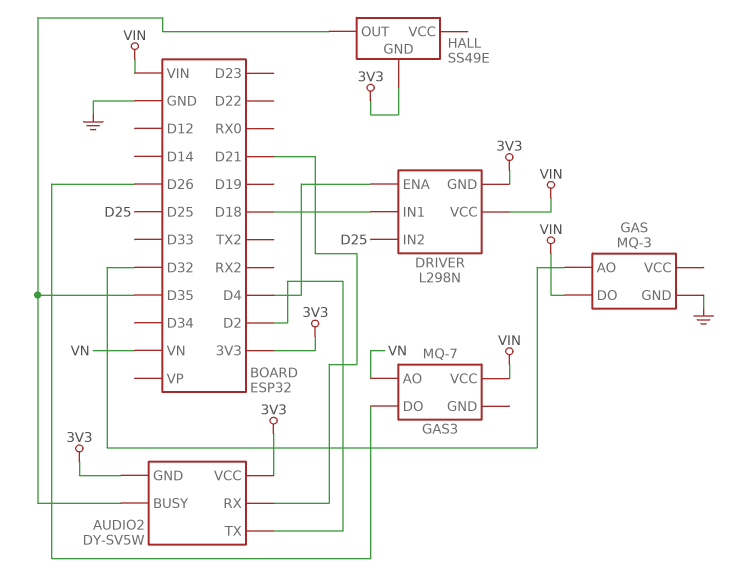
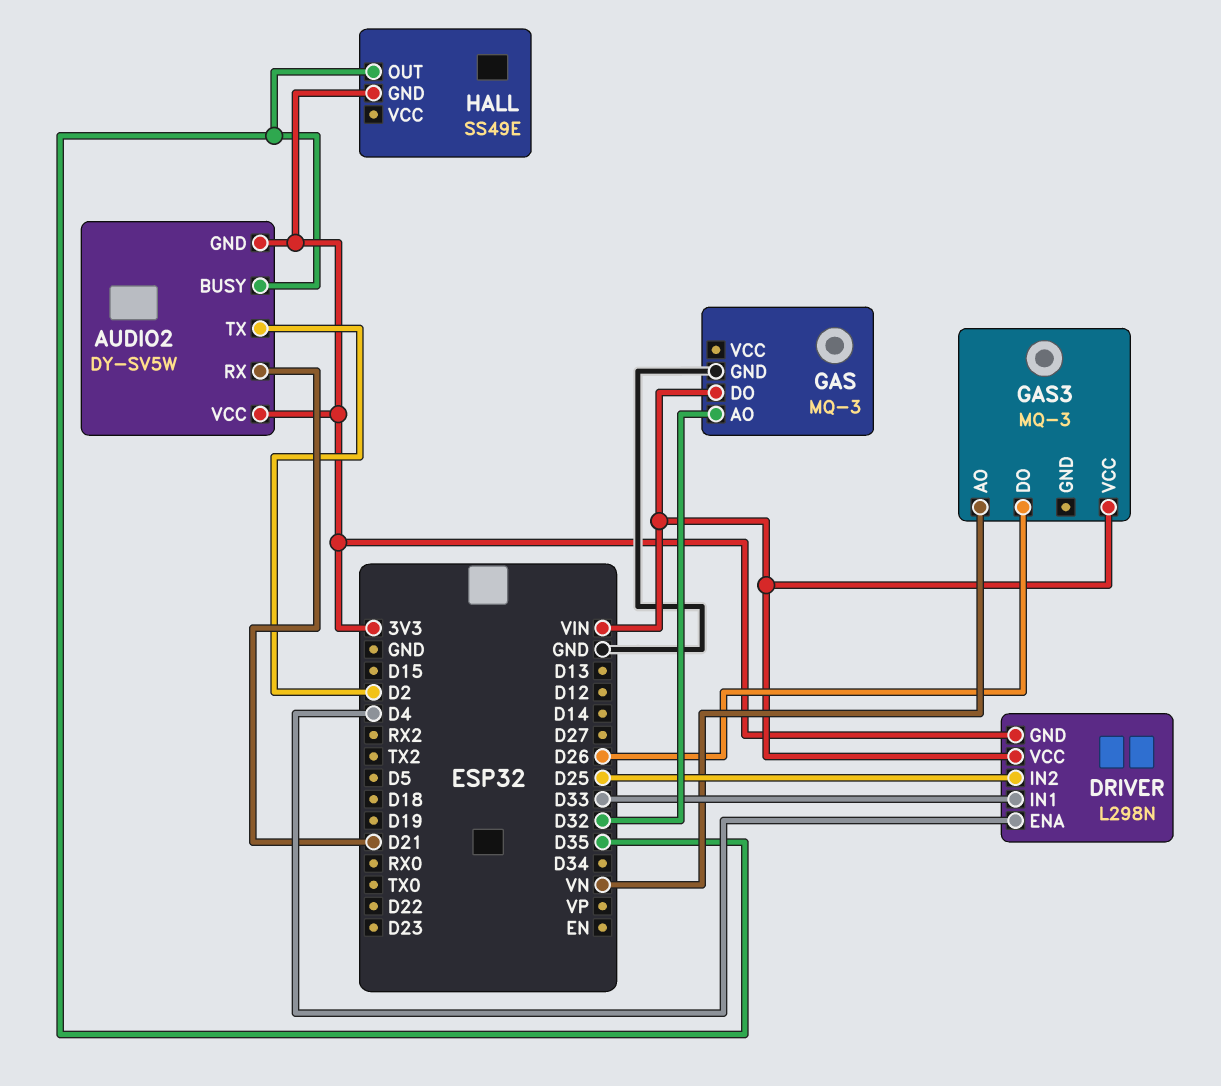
DRIVER pin IN1: D18 -> D33
GAS3: MQ-7 -> MQ-3

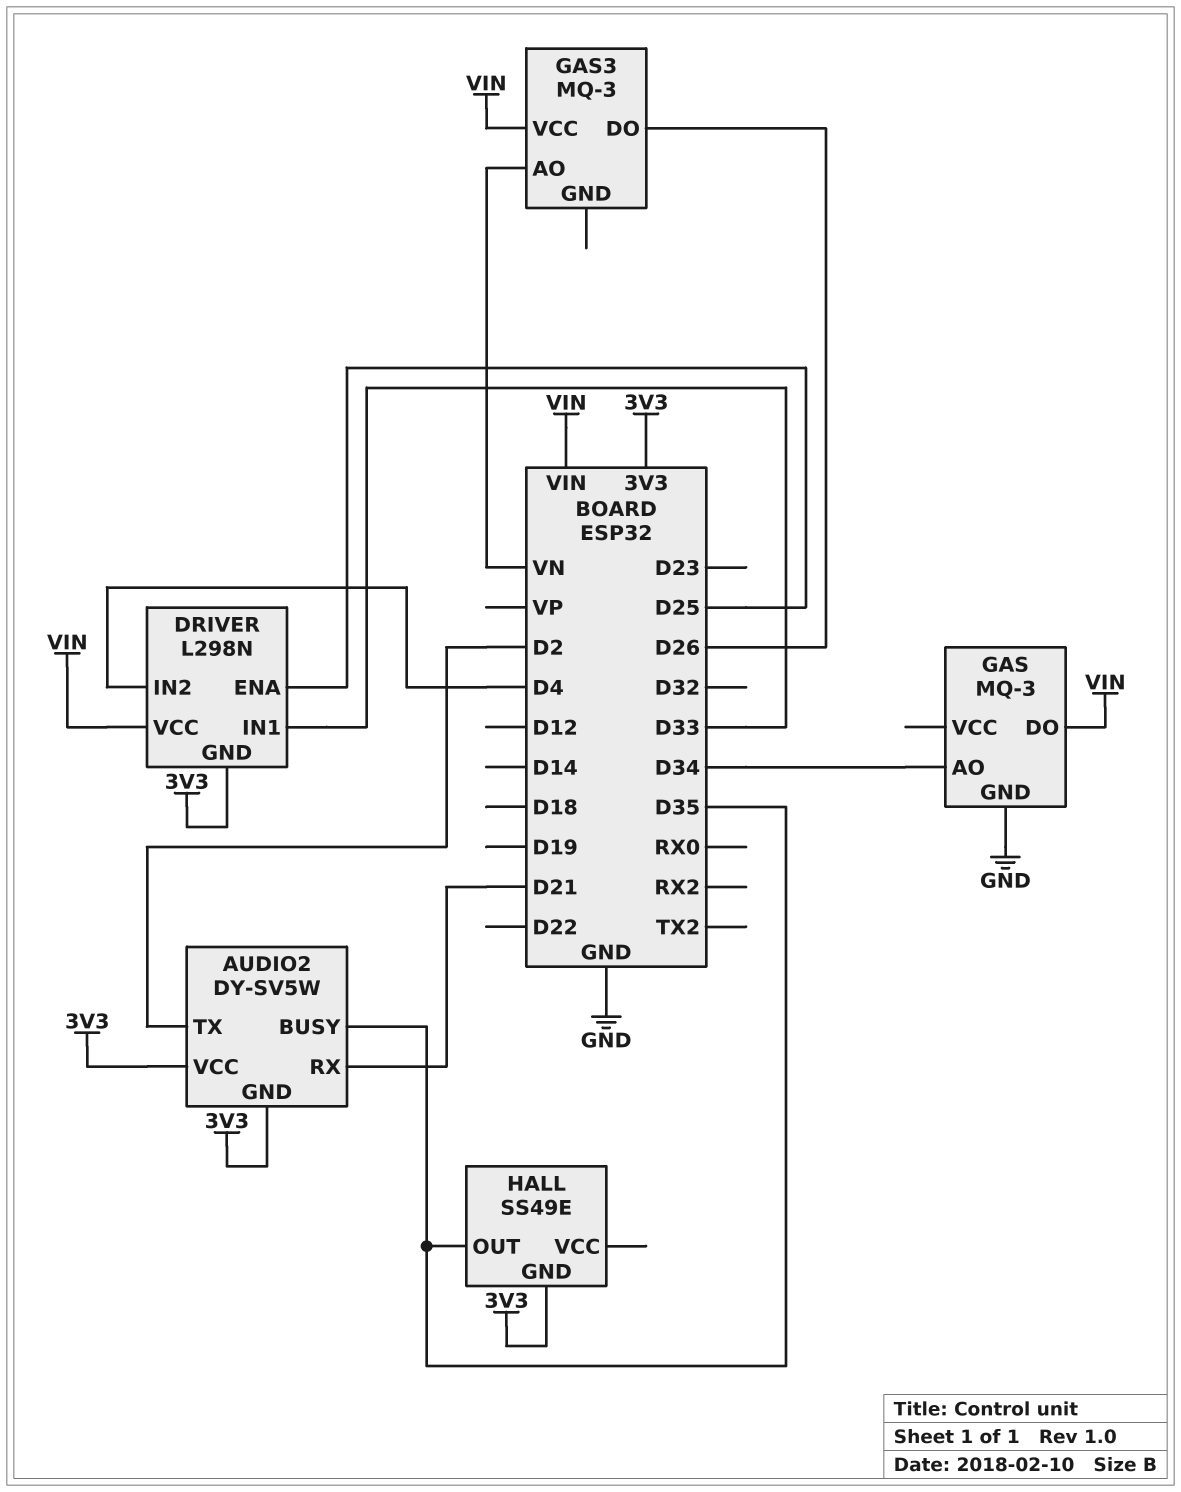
DRIVER pin ENA: D4 -> D25
DRIVER pin IN2: D25 -> D4
GAS pin AO: D32 -> D34

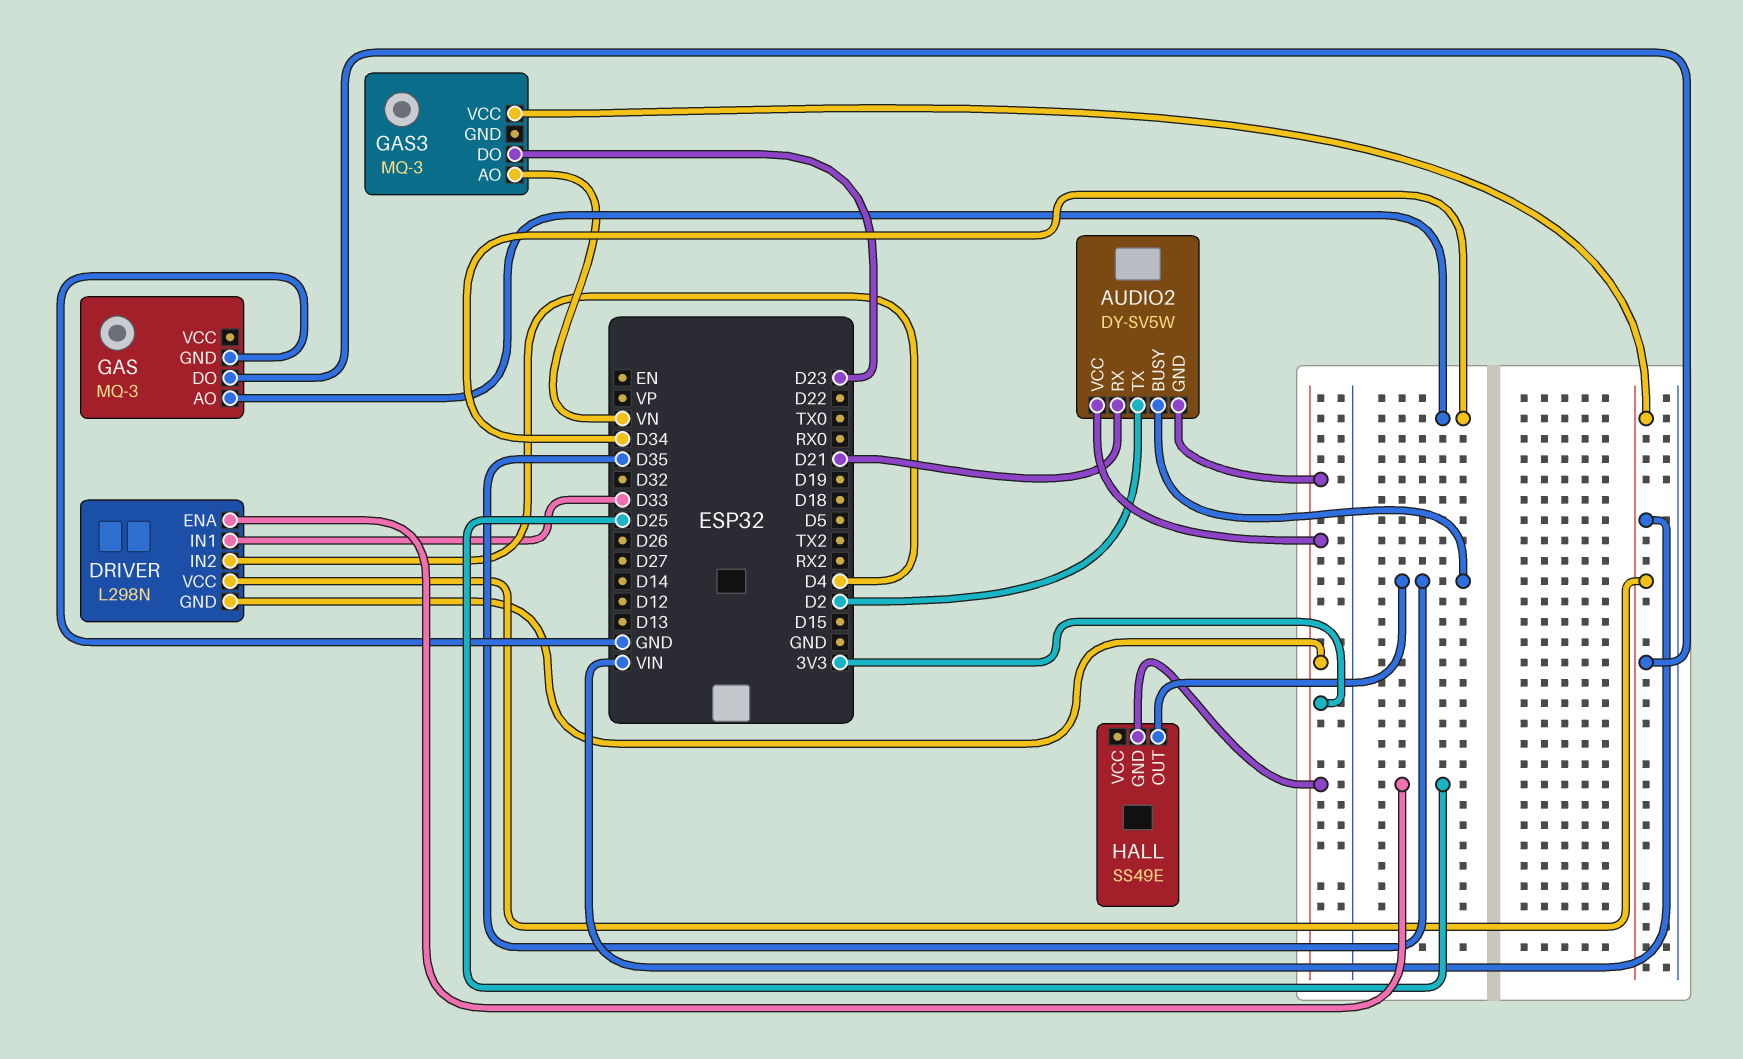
GAS3 pin DO: D26 -> D23

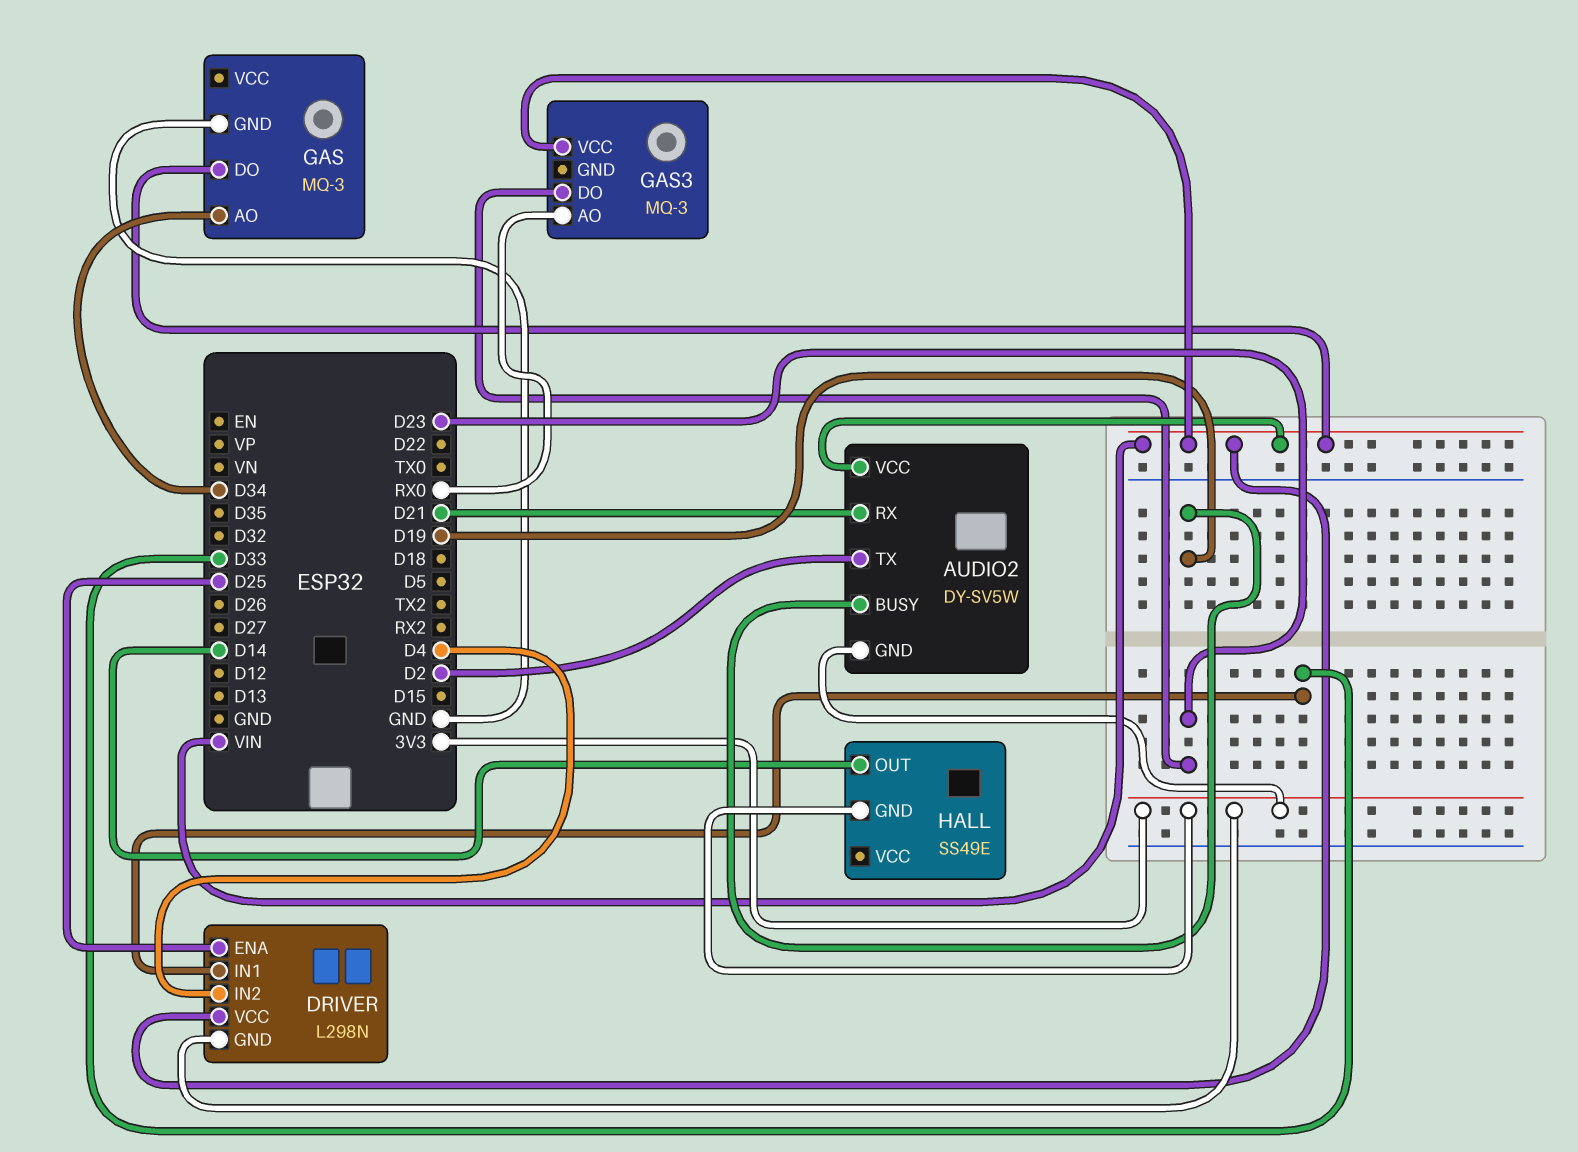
AUDIO2 pin BUSY: D35 -> D19
AUDIO2 pin VCC: 3V3 -> VIN
GAS3 pin AO: VN -> RX0
HALL pin OUT: D35 -> D14

